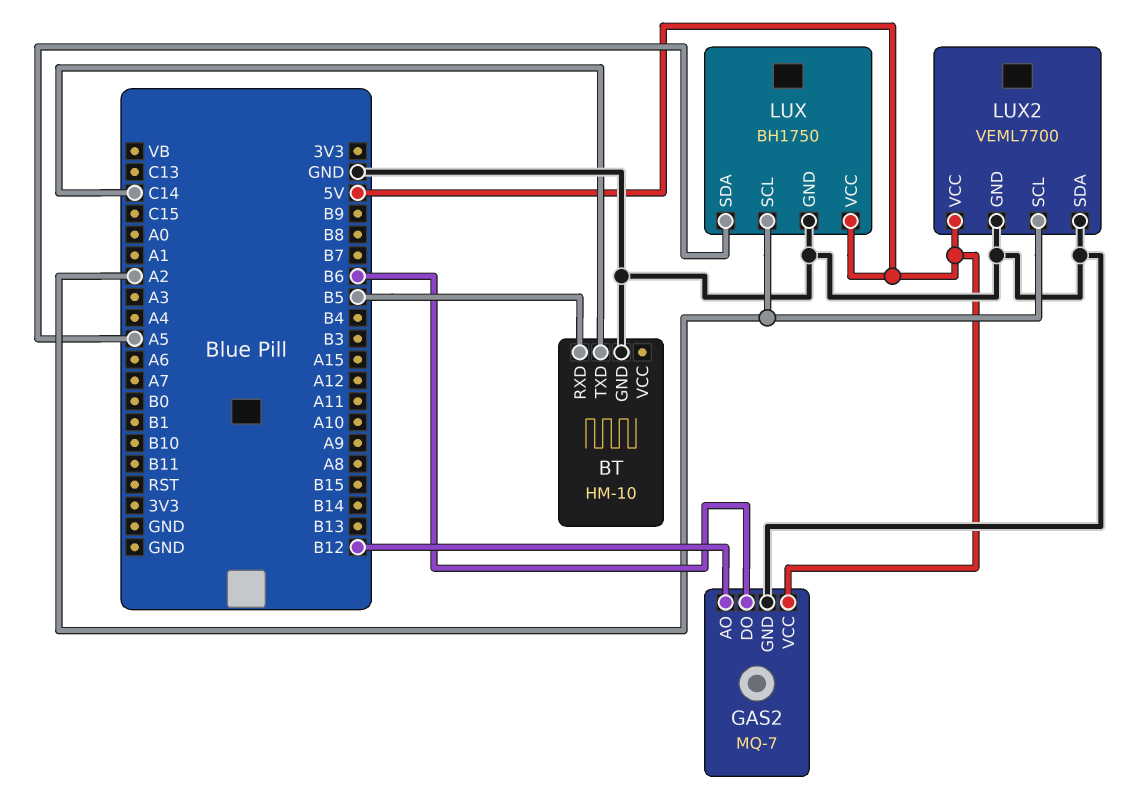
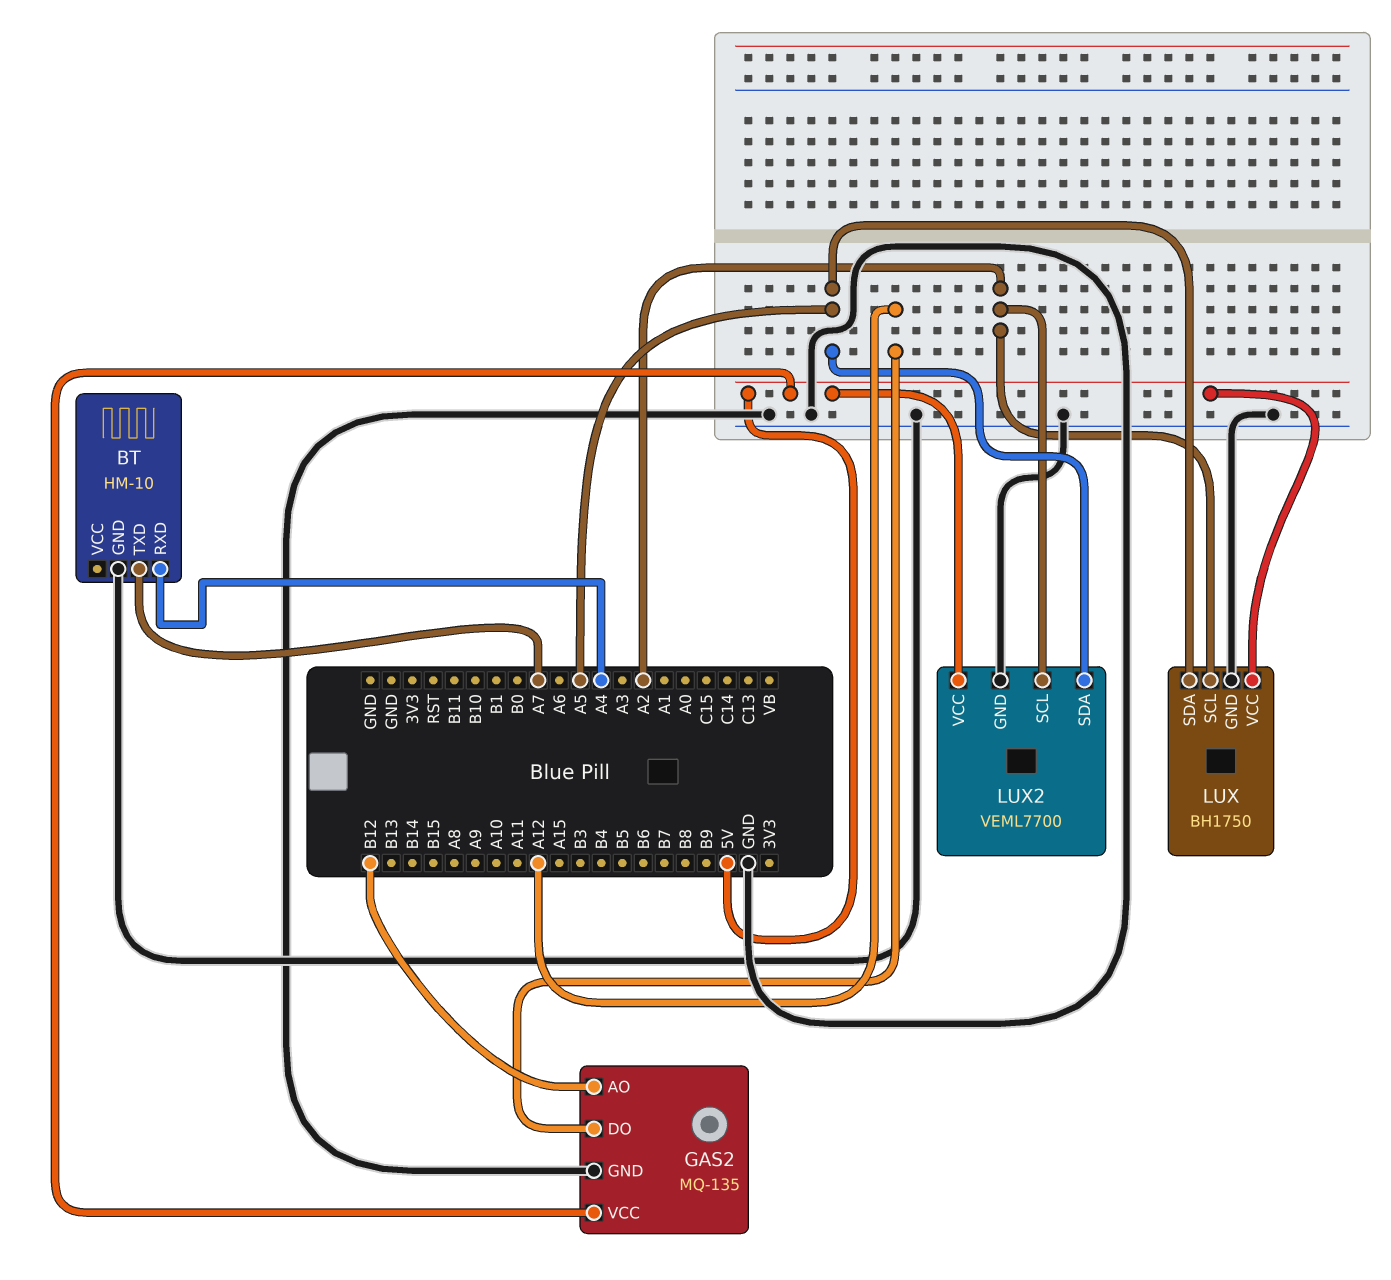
BT pin RXD: B5 -> A4
BT pin TXD: C14 -> A7
GAS2: MQ-7 -> MQ-135
GAS2 pin DO: B6 -> A12
LUX2 pin SDA: GND -> A5

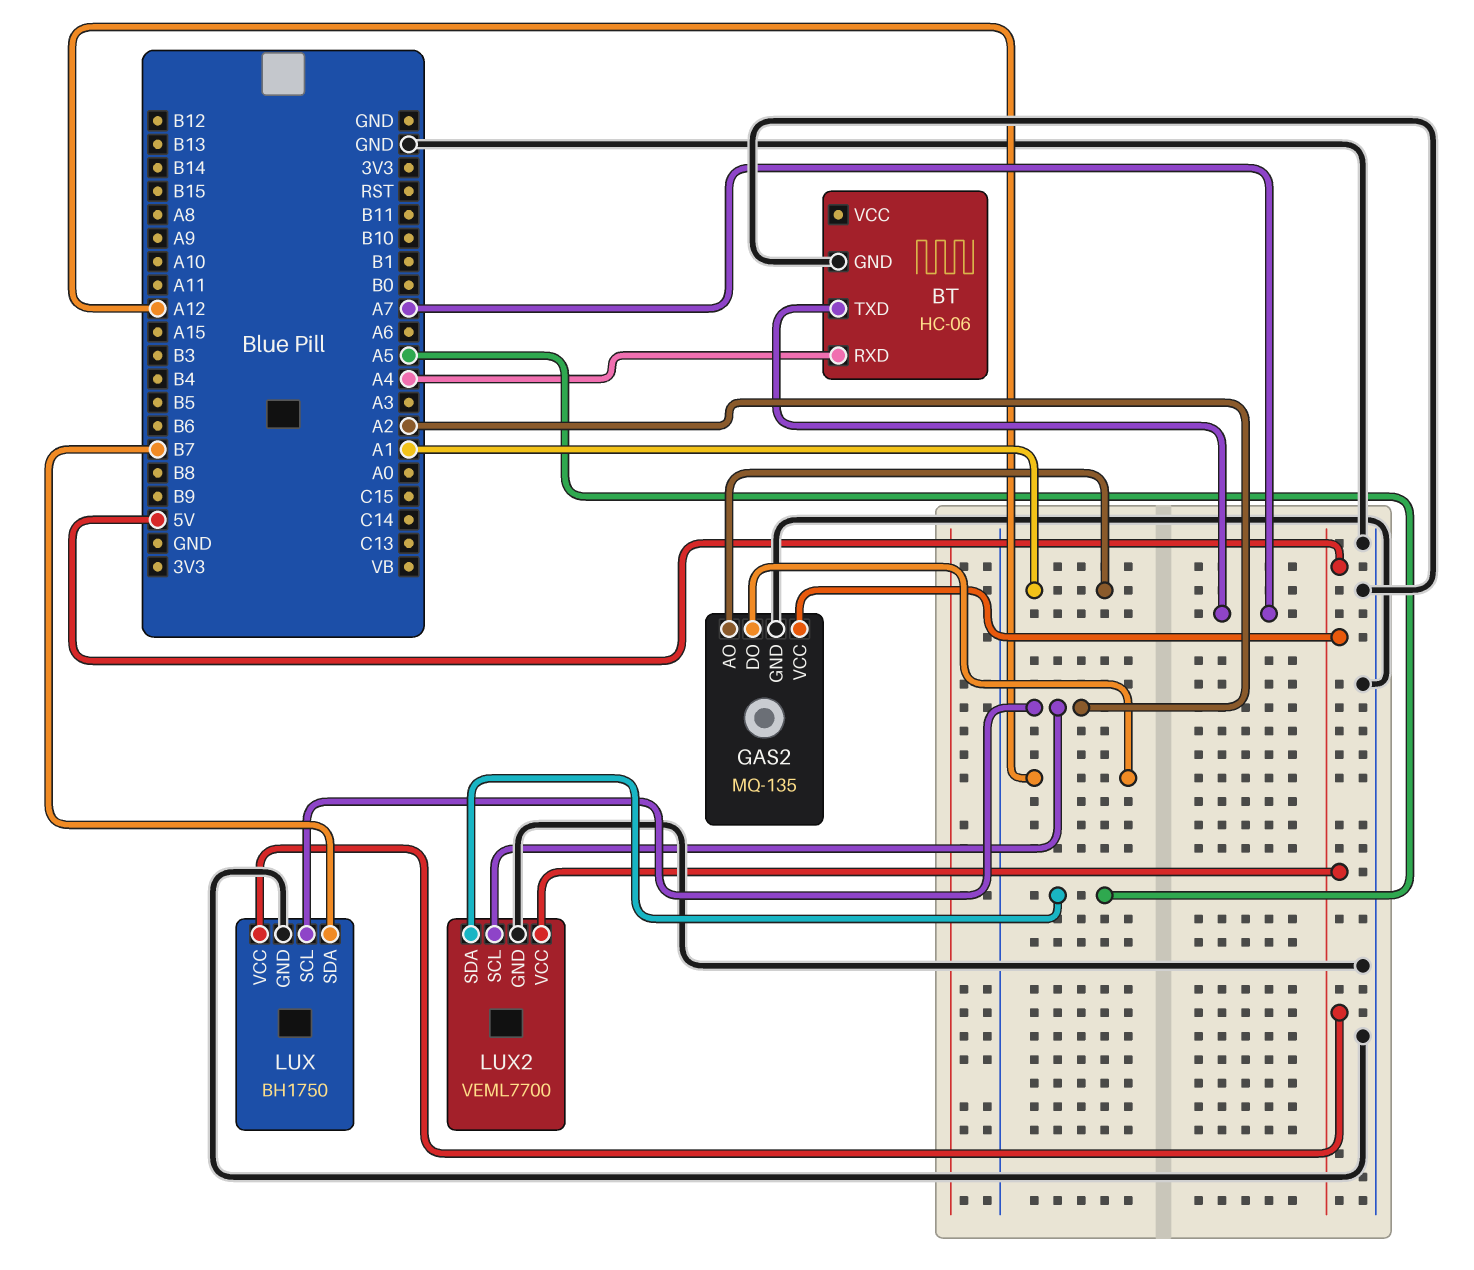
BT: HM-10 -> HC-06
GAS2 pin AO: B12 -> A1
LUX pin SDA: A5 -> B7

